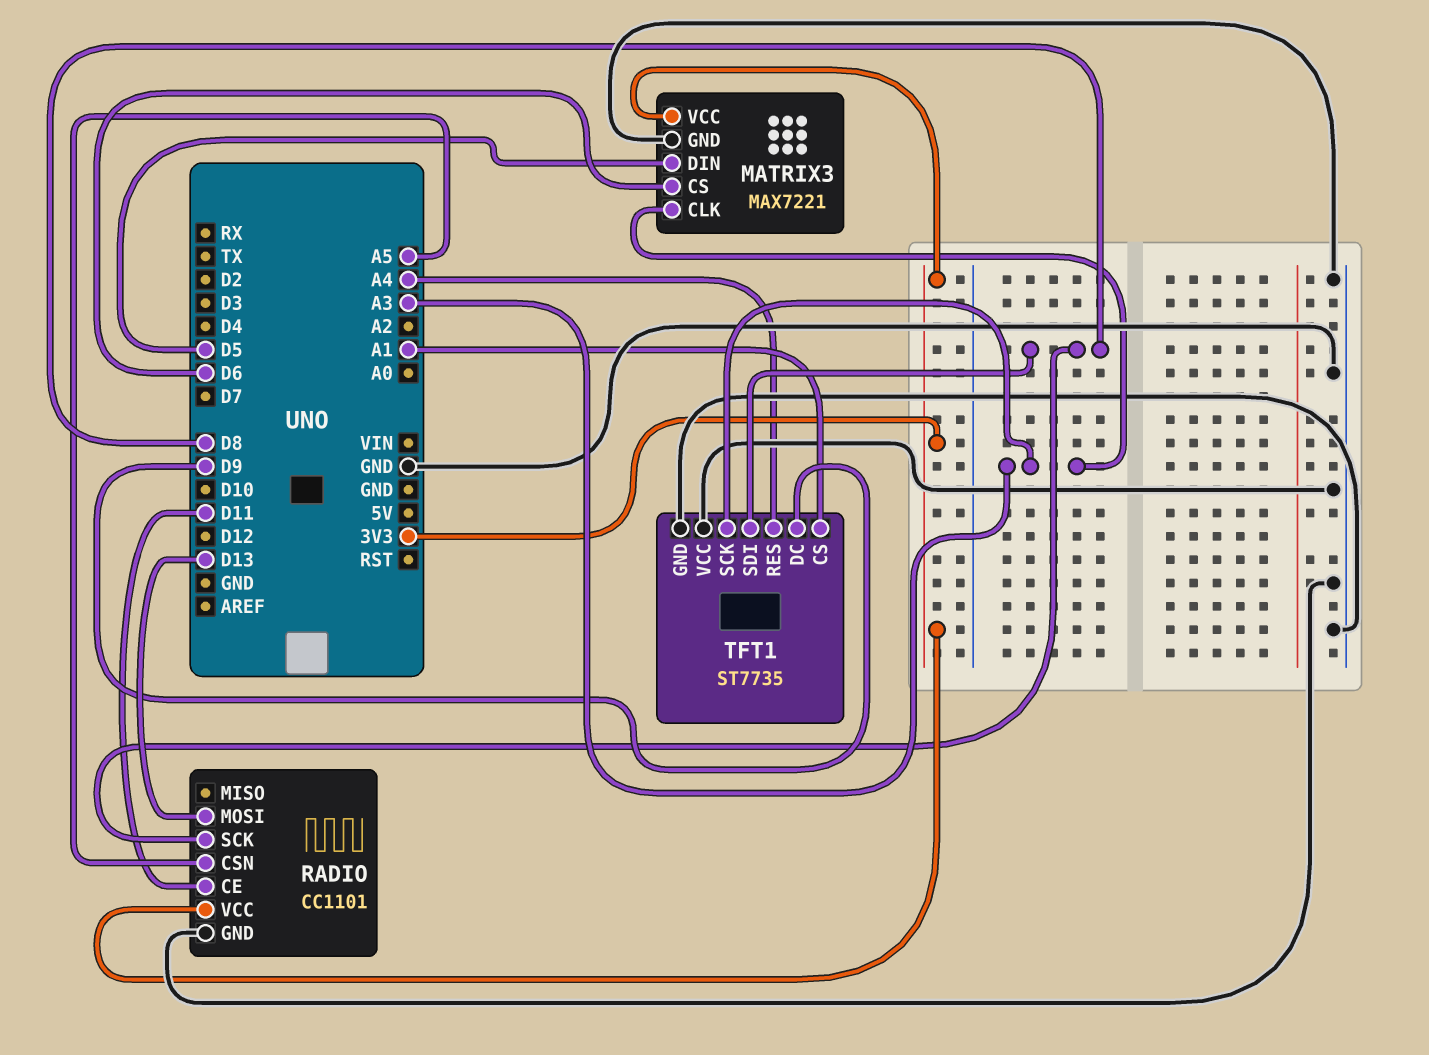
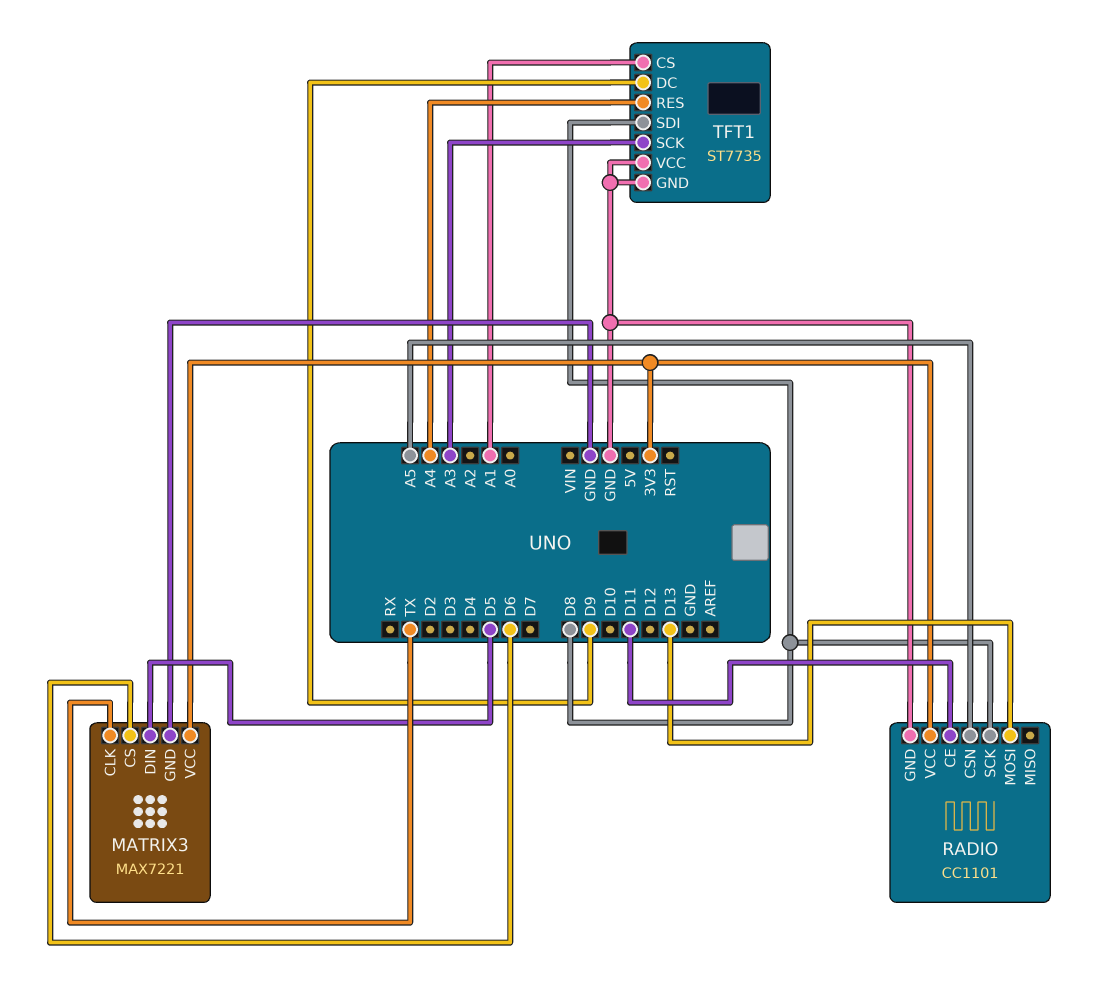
MATRIX3 pin CLK: A3 -> TX

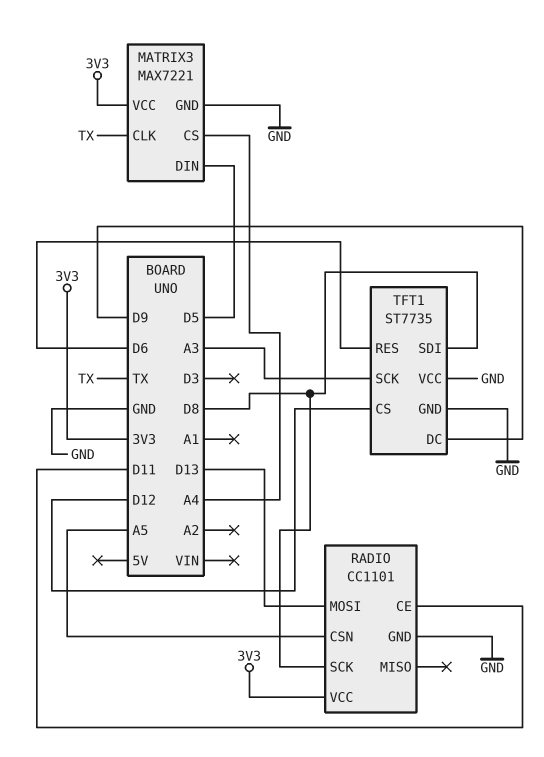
MATRIX3 pin CS: D6 -> A4
TFT1 pin CS: A1 -> D12
TFT1 pin RES: A4 -> D6

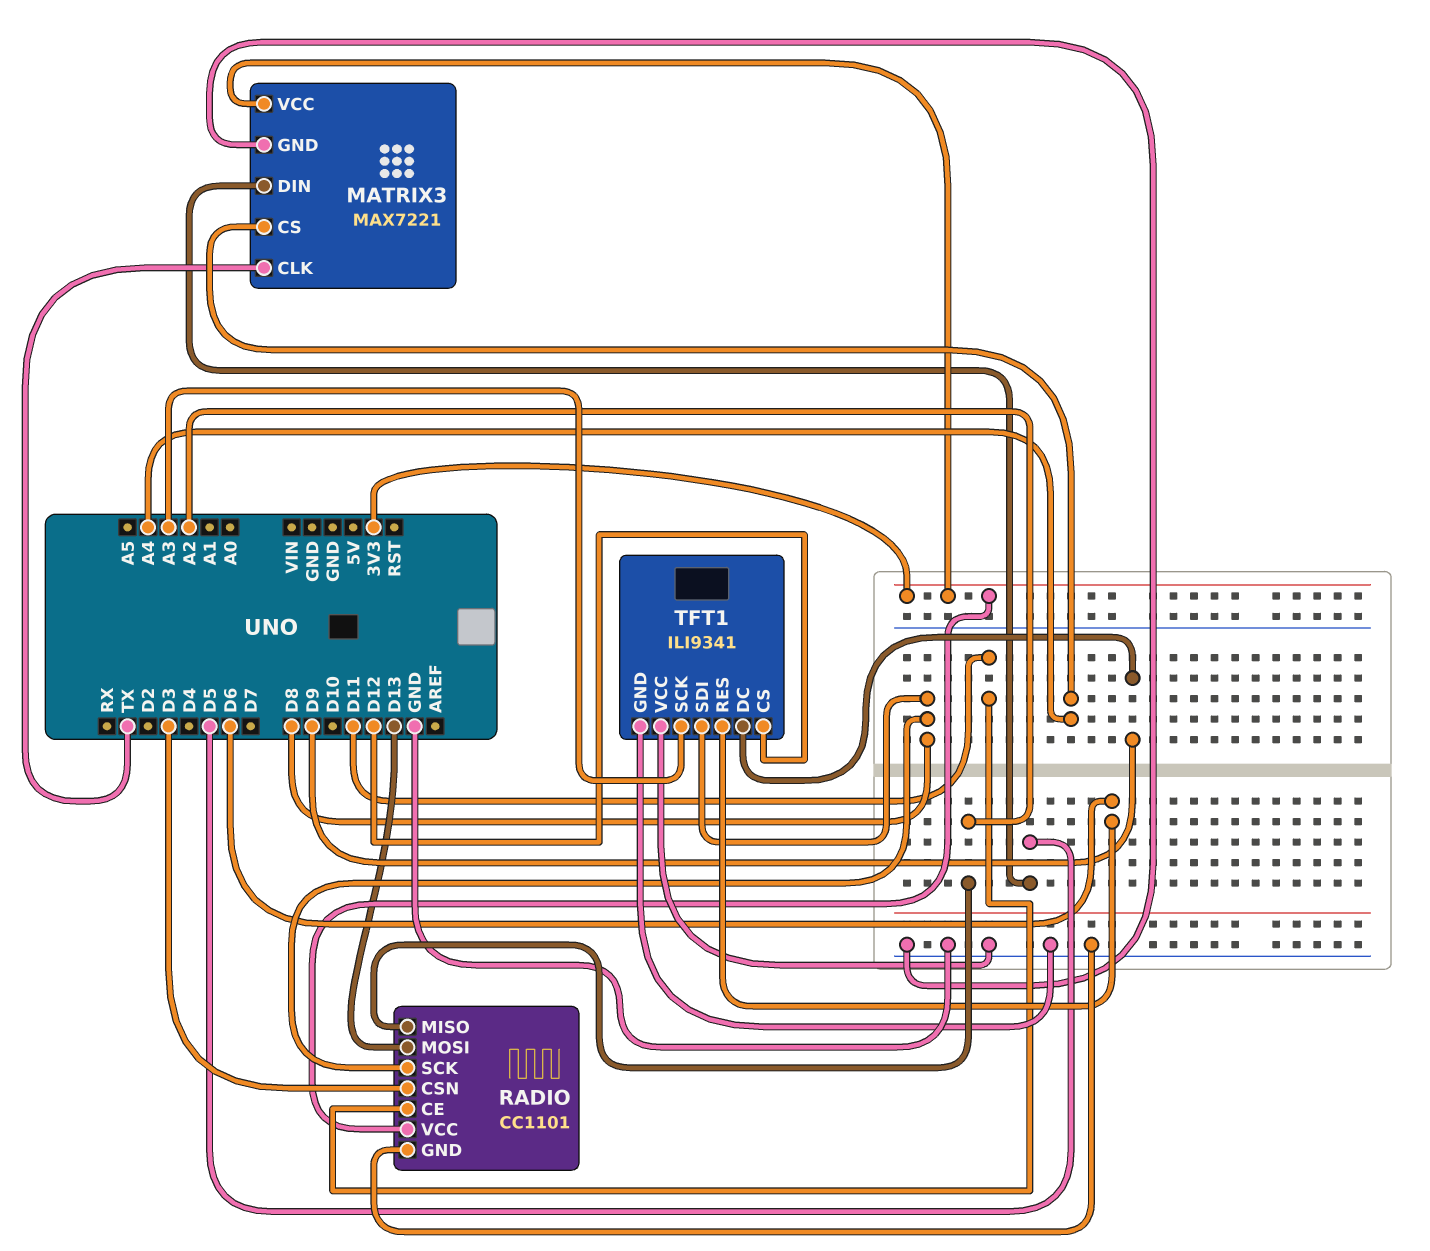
RADIO pin CSN: A5 -> D3
RADIO pin MISO: none -> A2
TFT1: ST7735 -> ILI9341

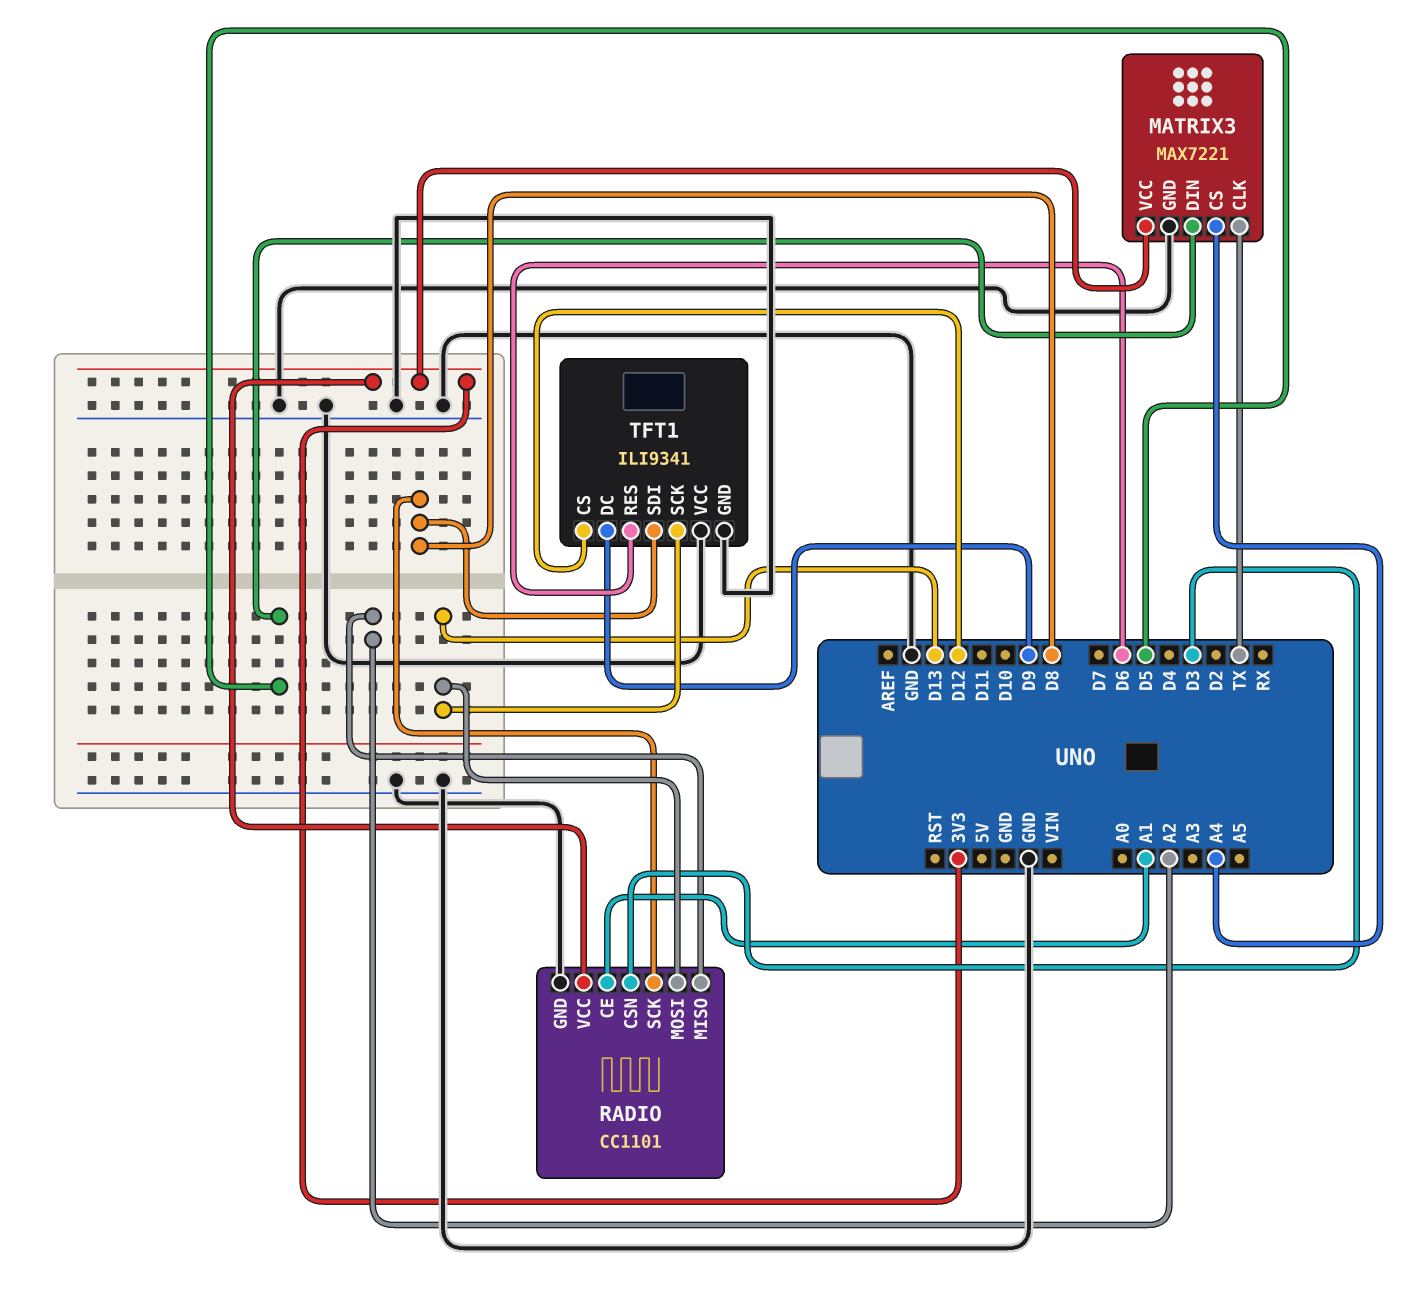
RADIO pin CE: D11 -> A1
TFT1 pin SCK: A3 -> D13

